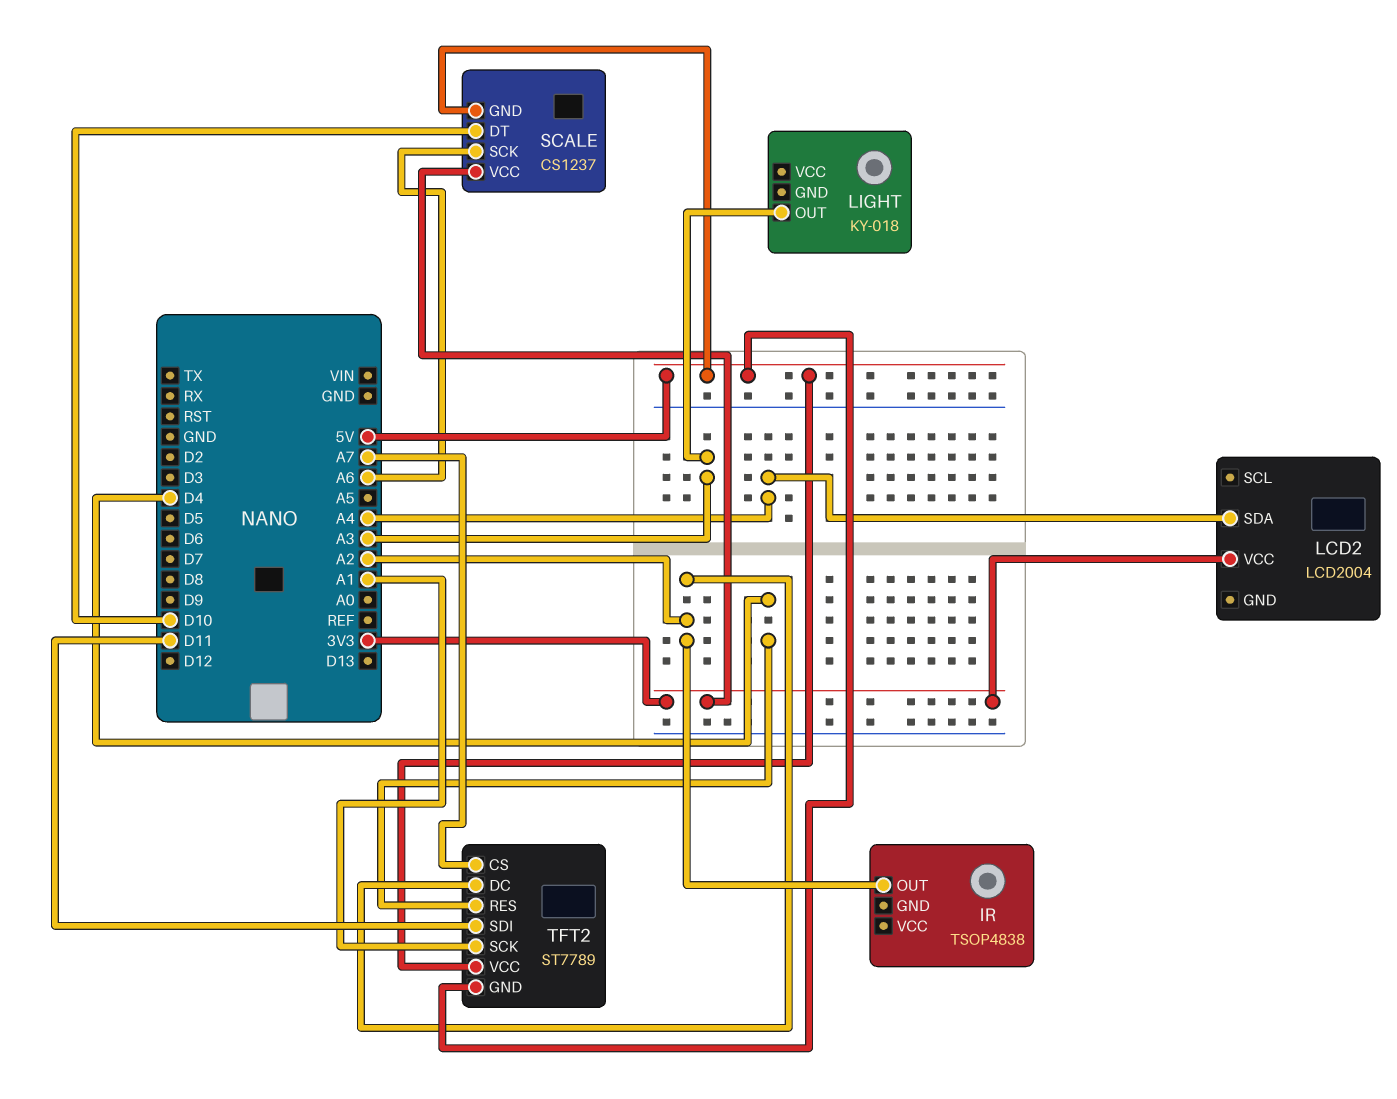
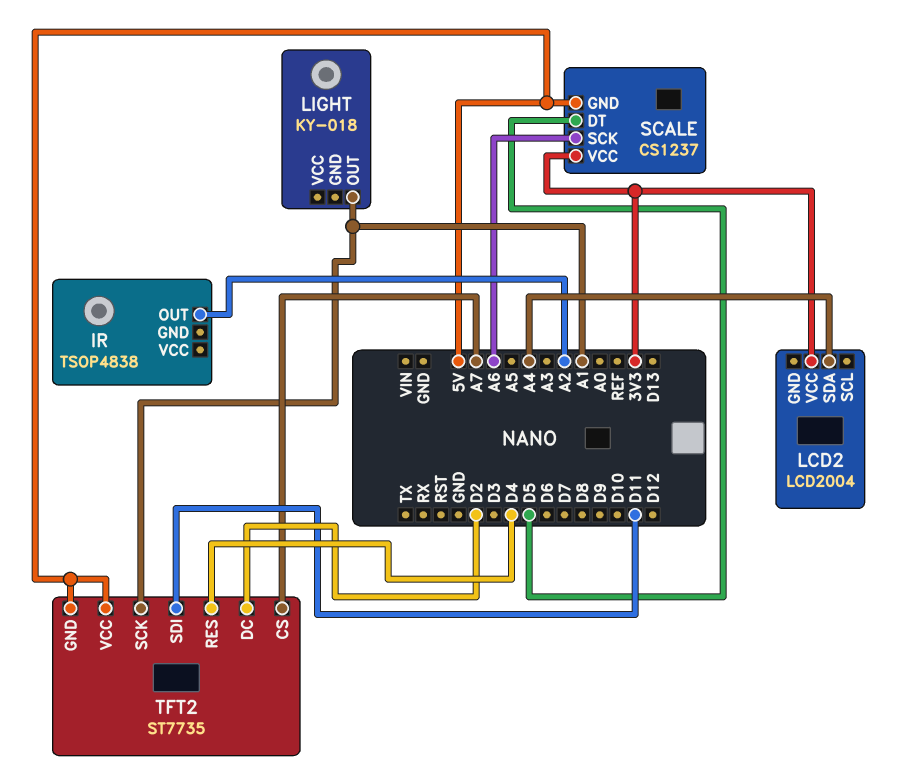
LIGHT pin OUT: A3 -> A1
SCALE pin DT: D10 -> D5
TFT2: ST7789 -> ST7735
TFT2 pin DC: A2 -> D2

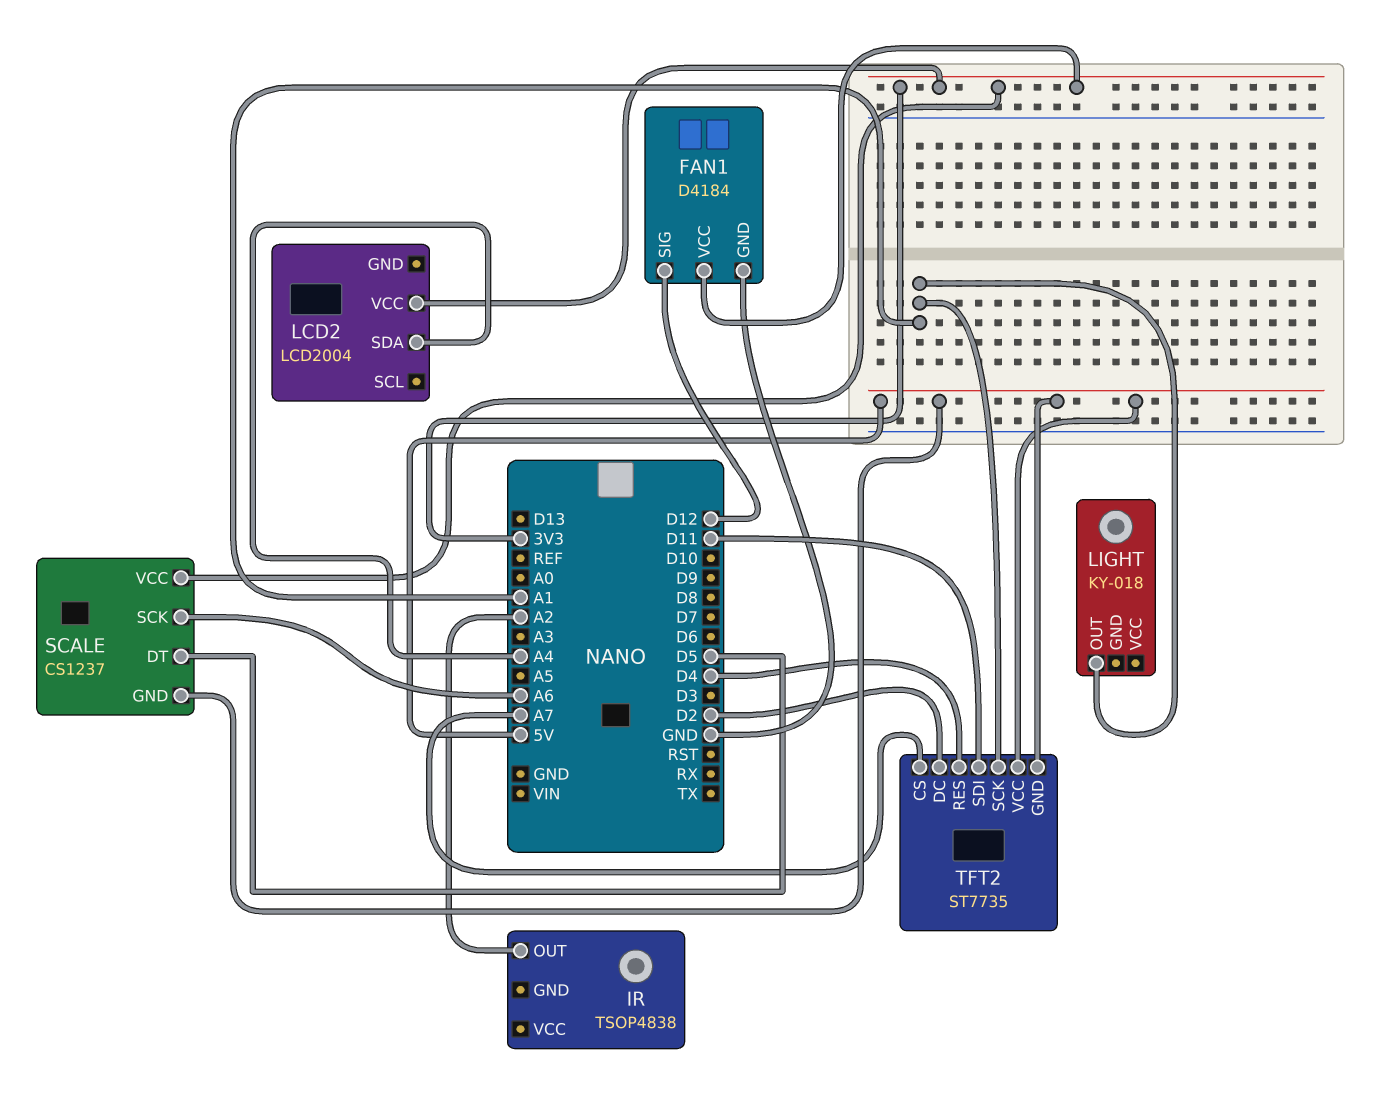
FAN1: none -> D4184
FAN1 pin GND: none -> GND
FAN1 pin SIG: none -> D12
FAN1 pin VCC: none -> 3V3

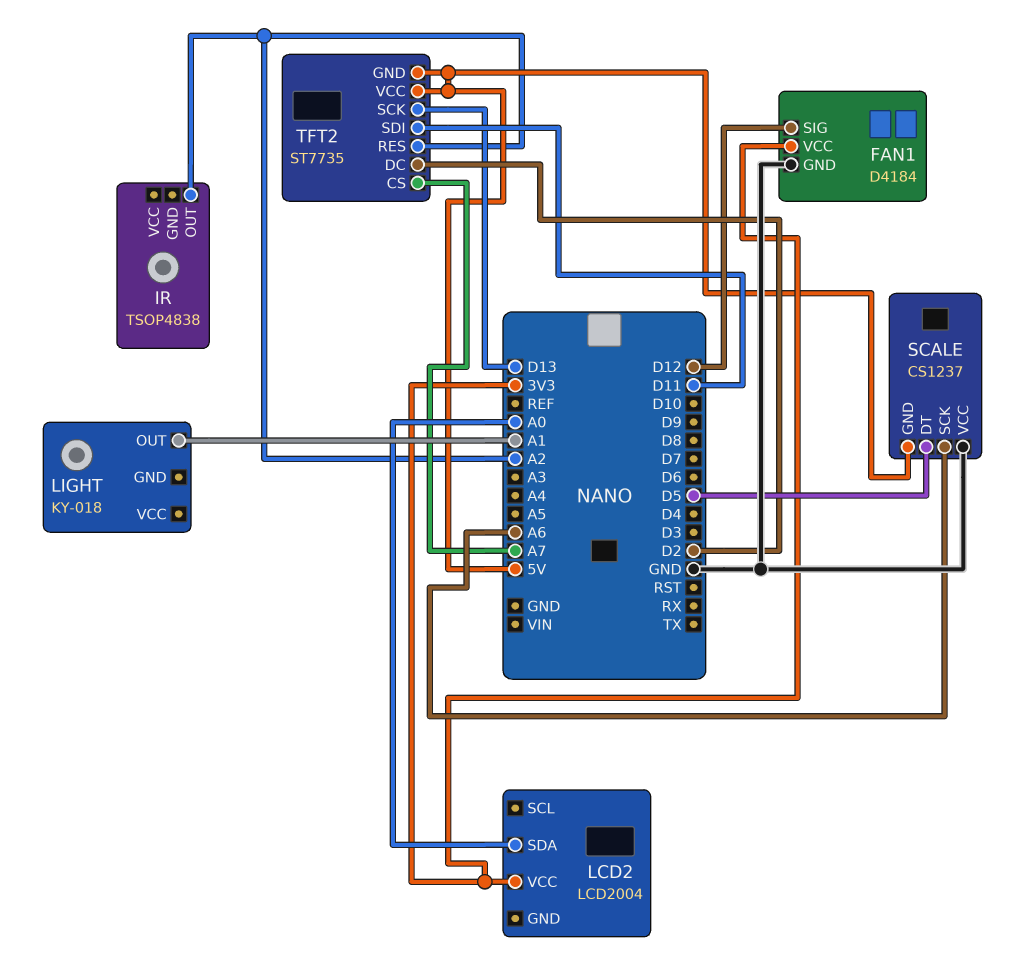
LCD2 pin SDA: A4 -> A0
SCALE pin VCC: 3V3 -> GND
TFT2 pin RES: D4 -> A2
TFT2 pin SCK: A1 -> D13

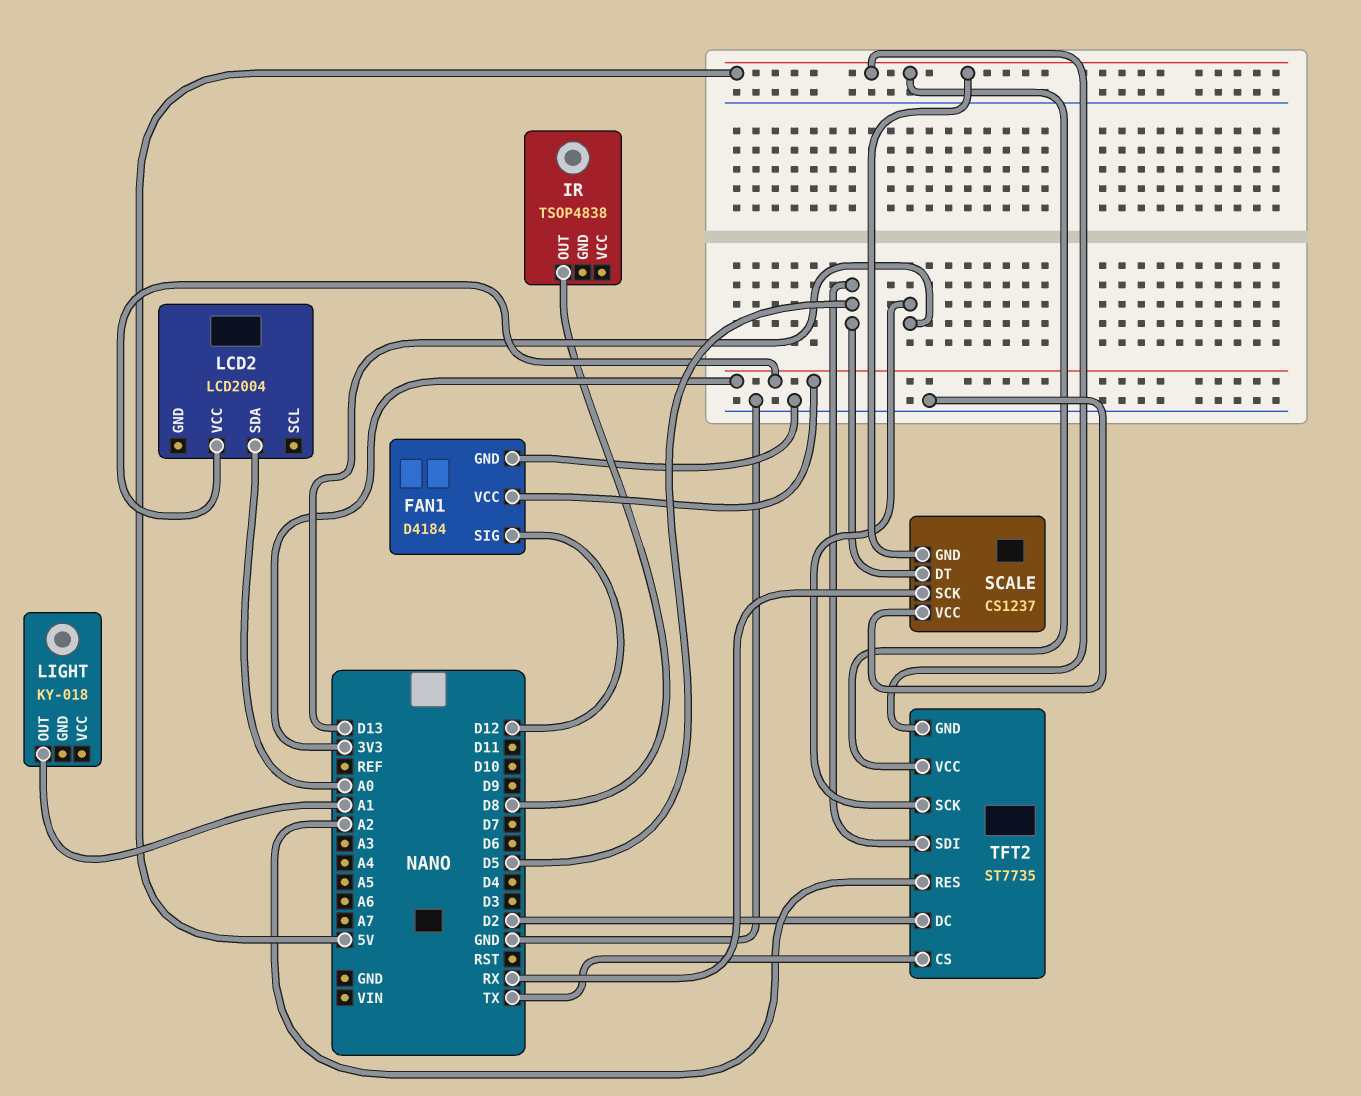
IR pin OUT: A2 -> D8
SCALE pin SCK: A6 -> RX
TFT2 pin CS: A7 -> TX
TFT2 pin SDI: D11 -> D5

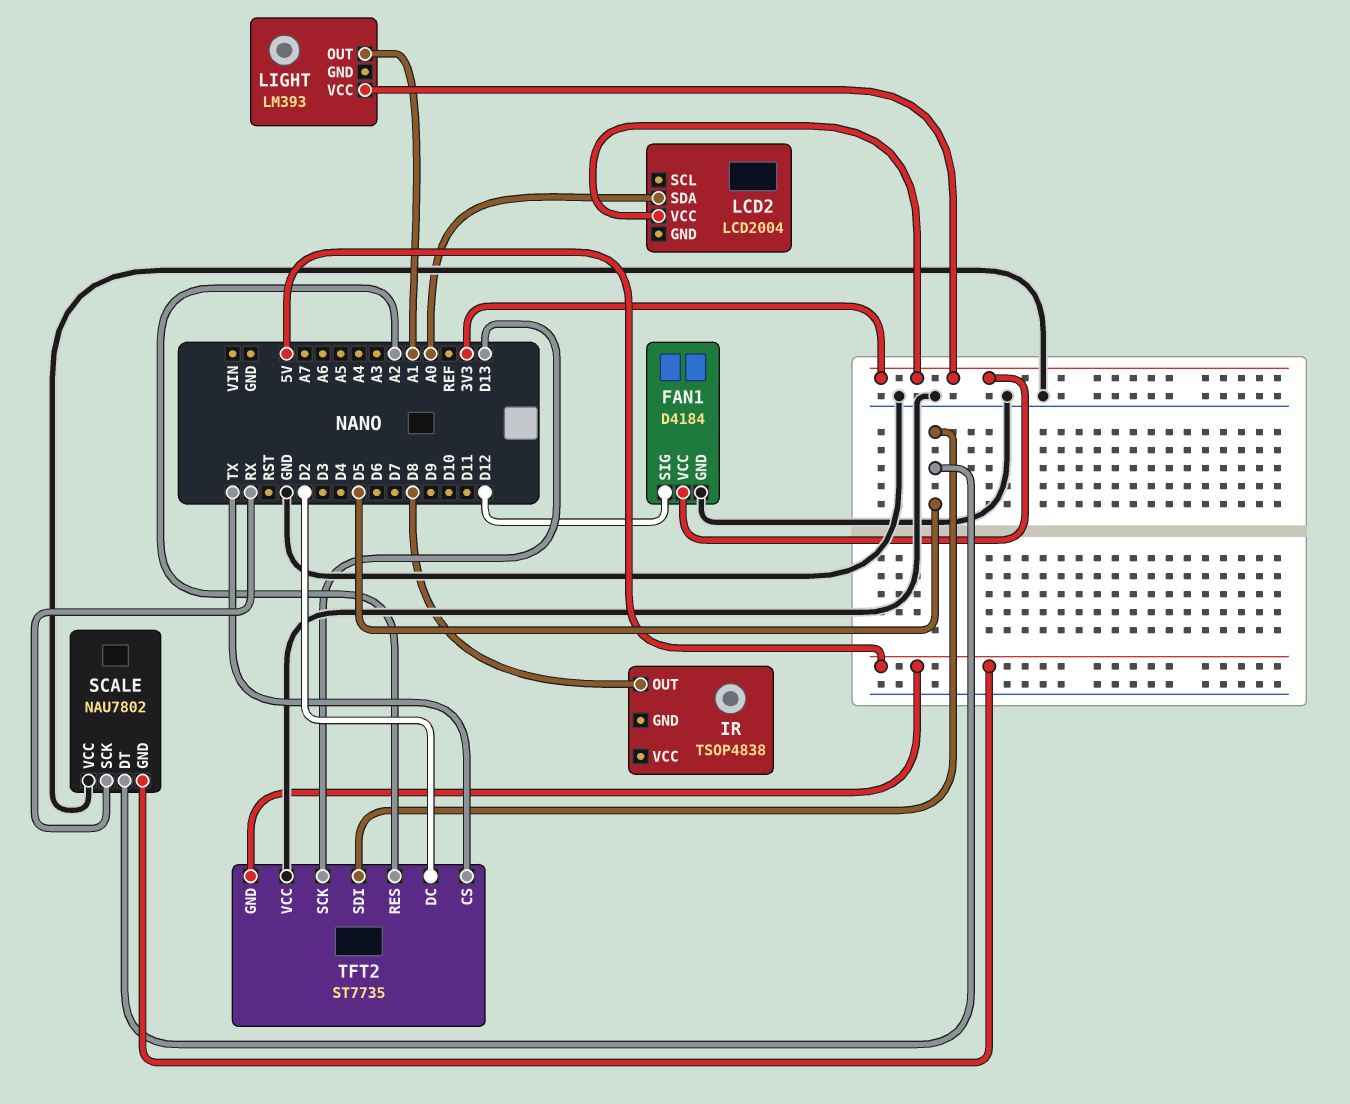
LIGHT: KY-018 -> LM393
LIGHT pin VCC: none -> 3V3
SCALE: CS1237 -> NAU7802
TFT2 pin VCC: 5V -> GND

